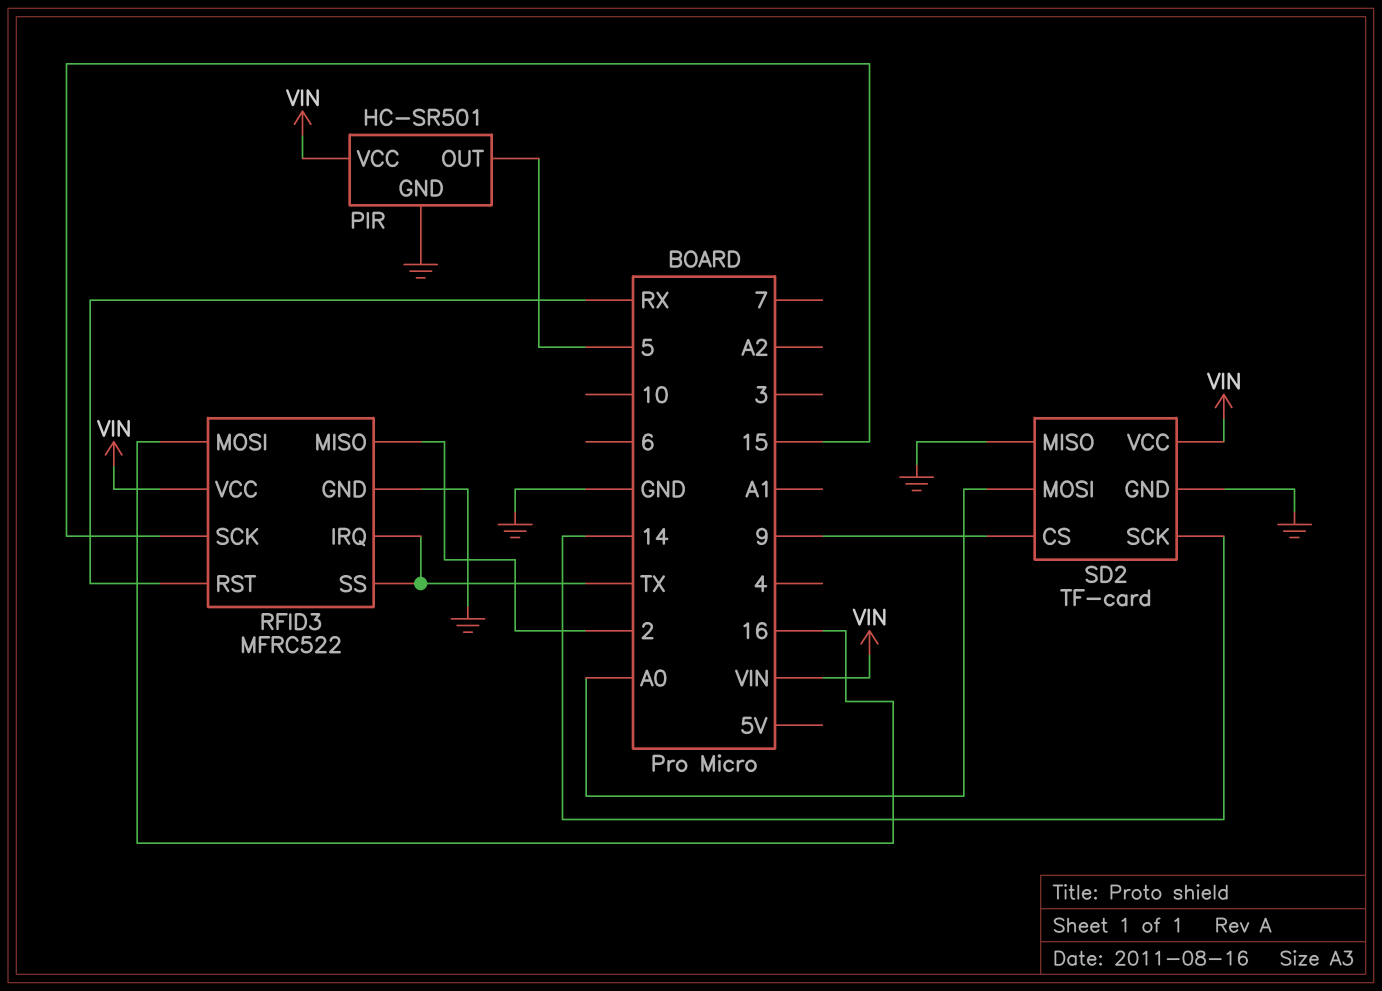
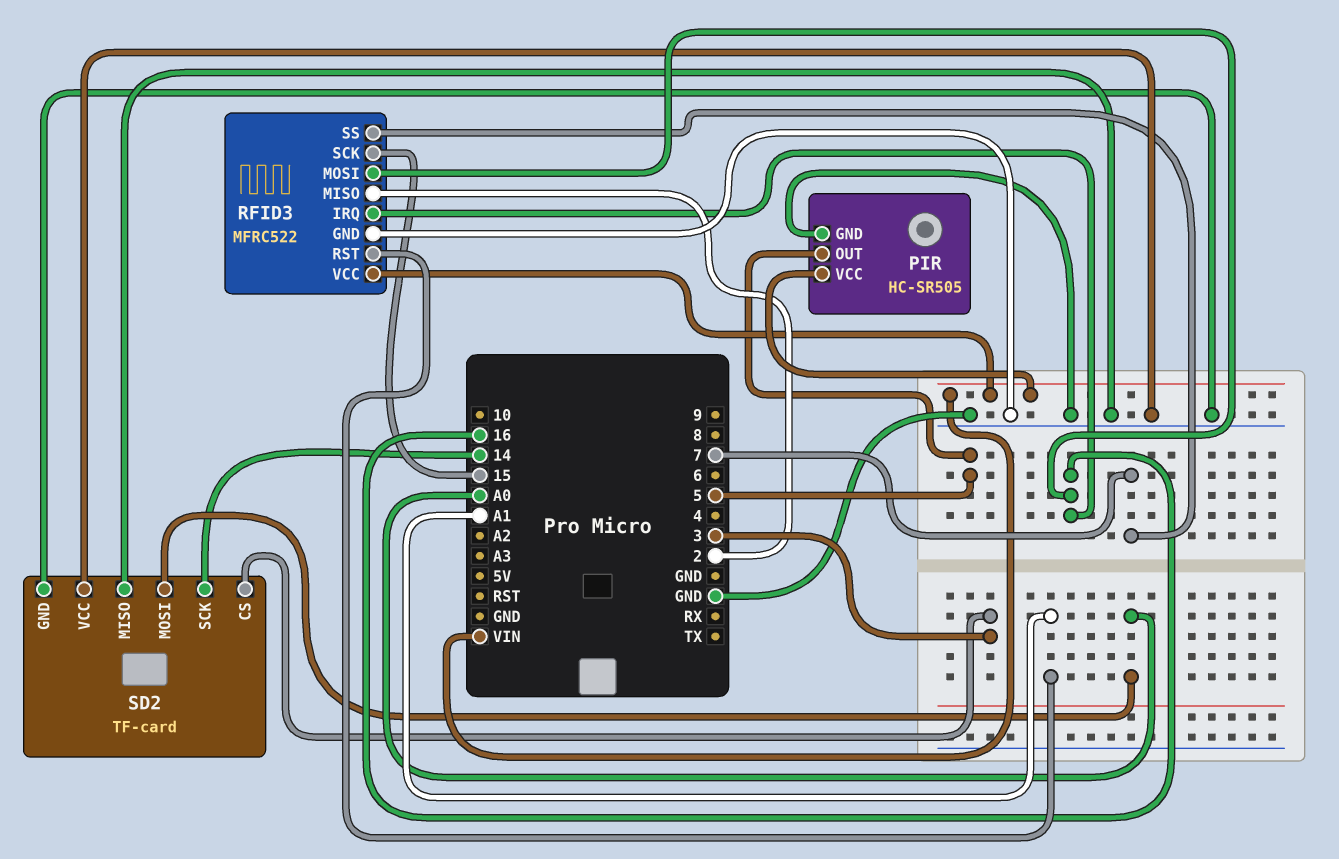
PIR: HC-SR501 -> HC-SR505
RFID3 pin IRQ: TX -> 16
RFID3 pin RST: RX -> A1
RFID3 pin SS: TX -> 7
SD2 pin CS: 9 -> 3
SD2 pin VCC: VIN -> GND

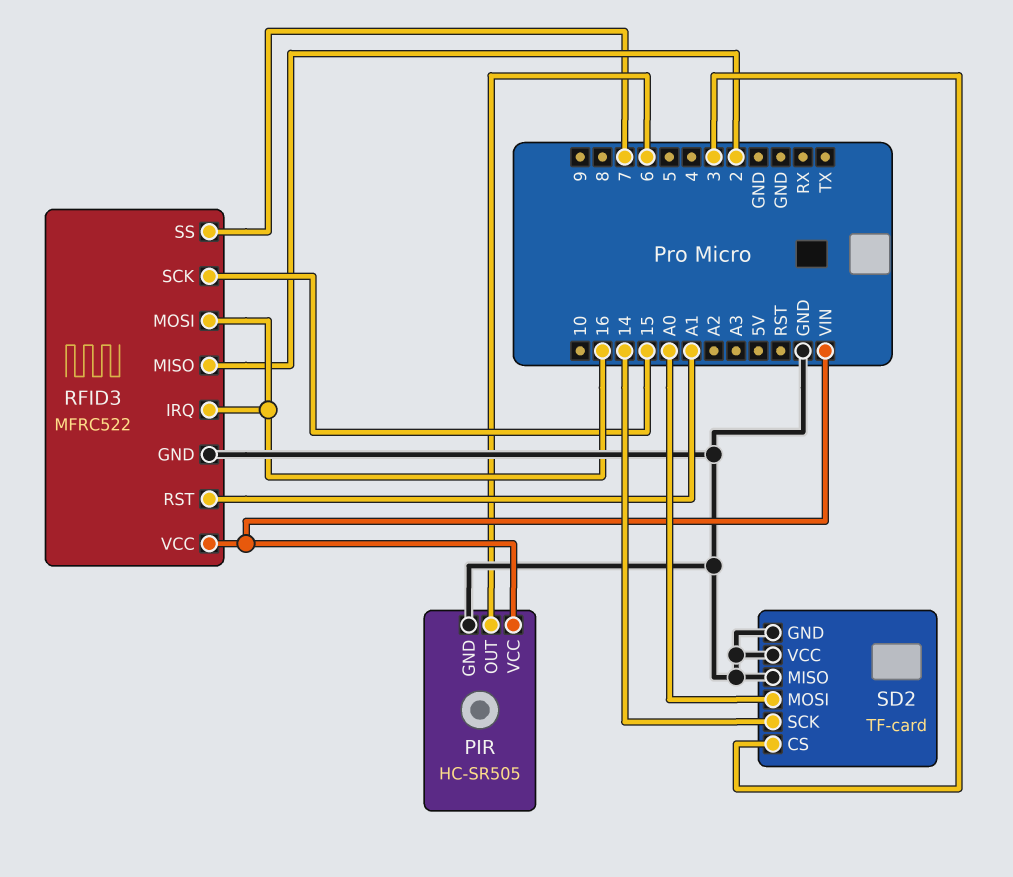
PIR pin OUT: 5 -> 6

